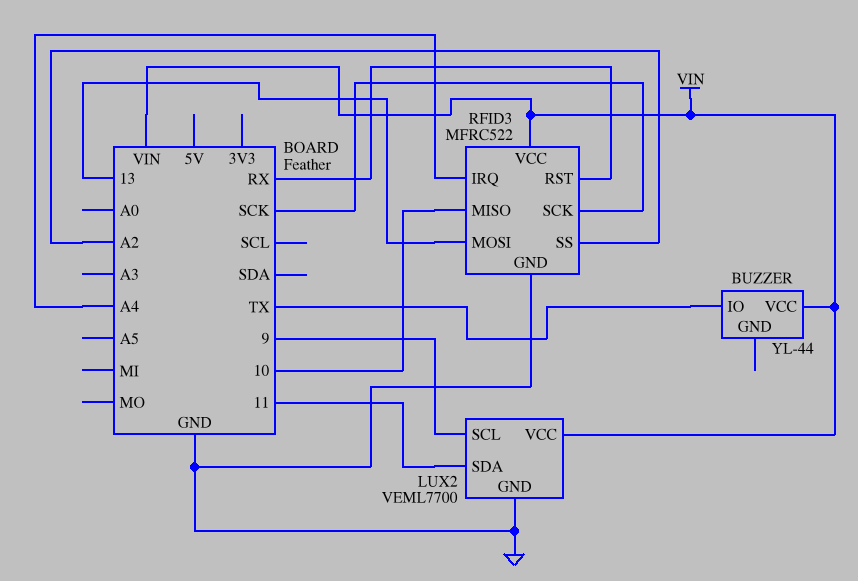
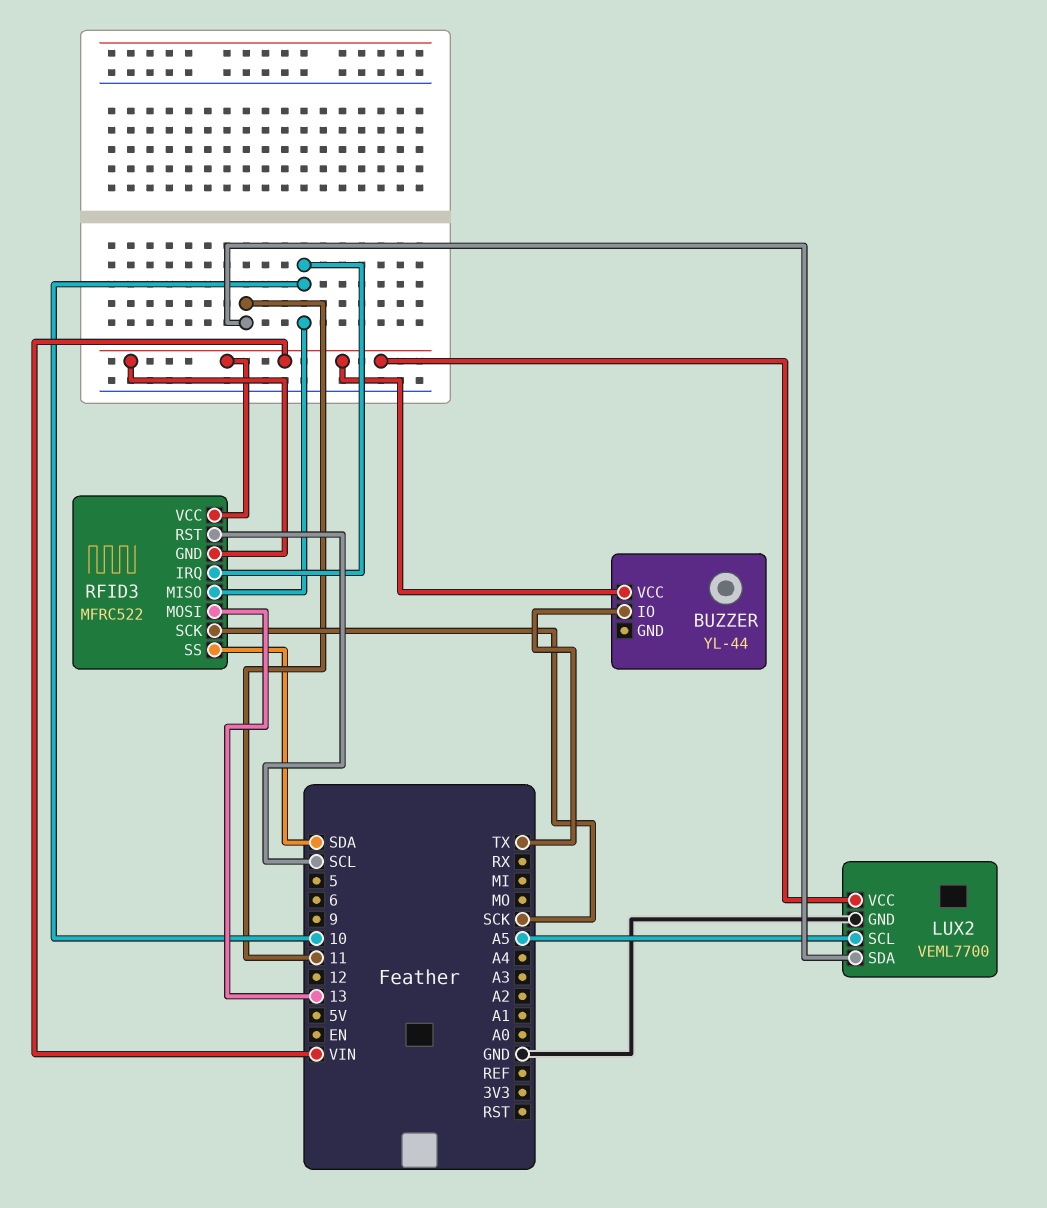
LUX2 pin SCL: 9 -> A5
RFID3 pin GND: GND -> VIN
RFID3 pin IRQ: A4 -> 10
RFID3 pin RST: RX -> SCL
RFID3 pin SS: A2 -> SDA

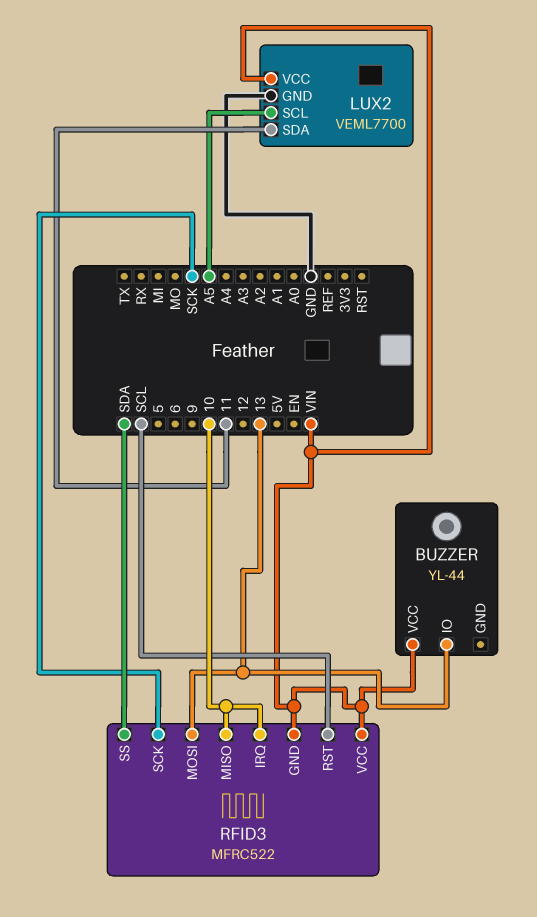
BUZZER pin IO: TX -> 13

